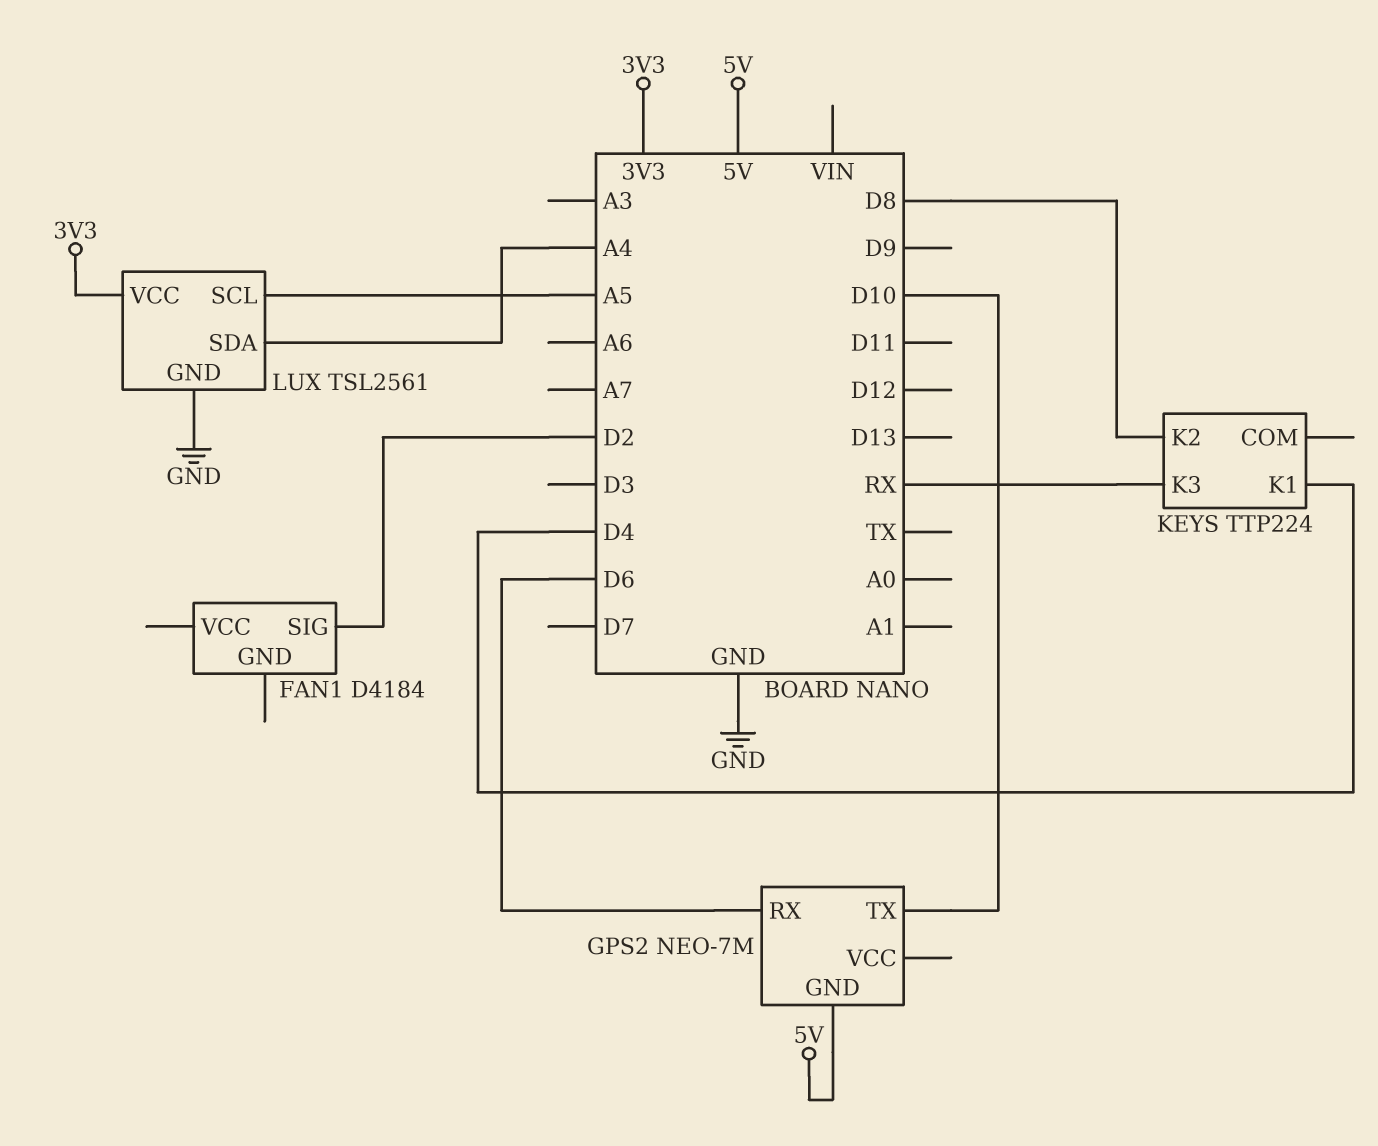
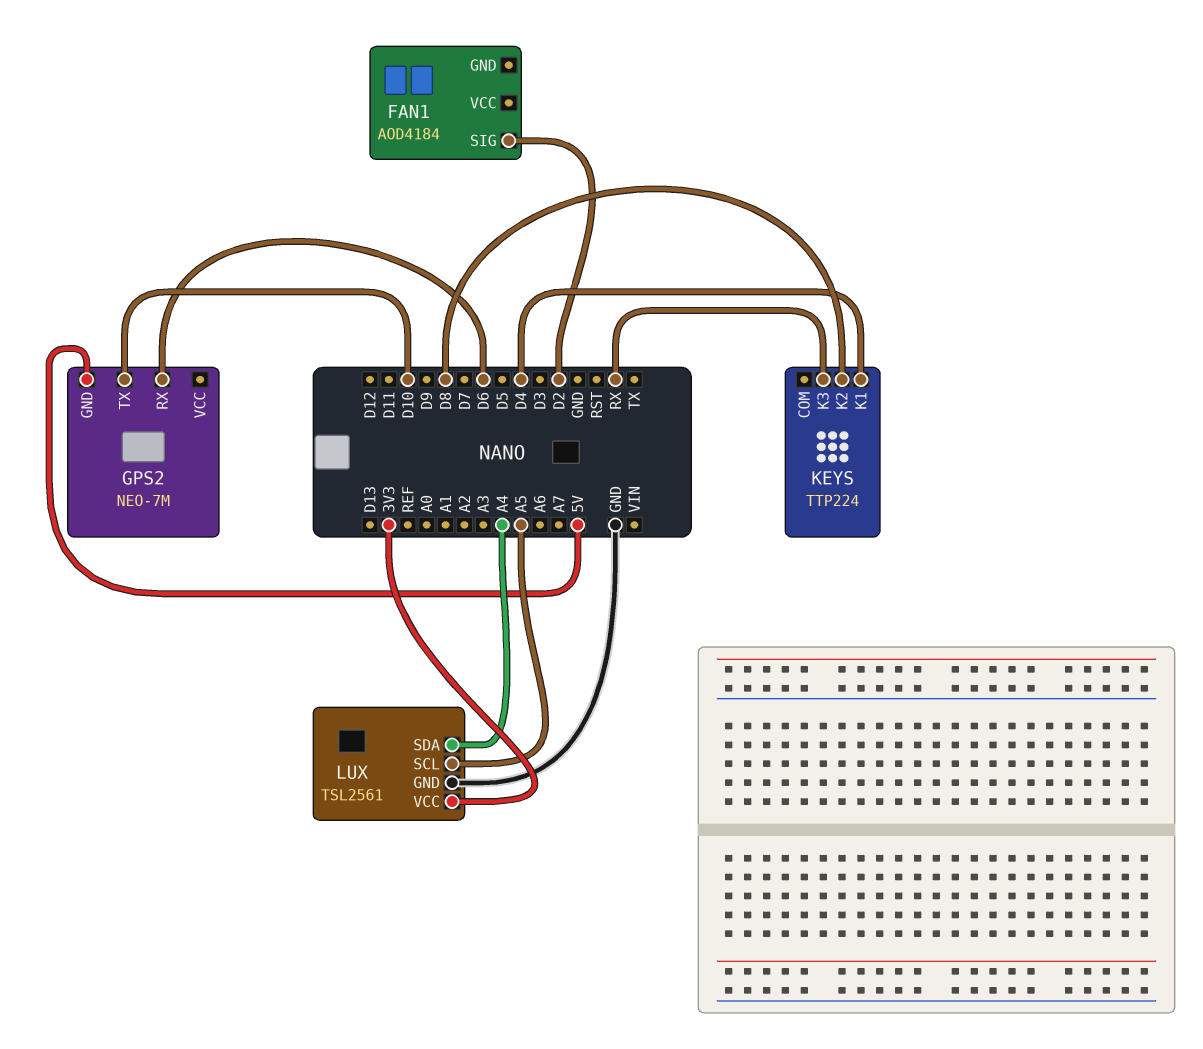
FAN1: D4184 -> AOD4184

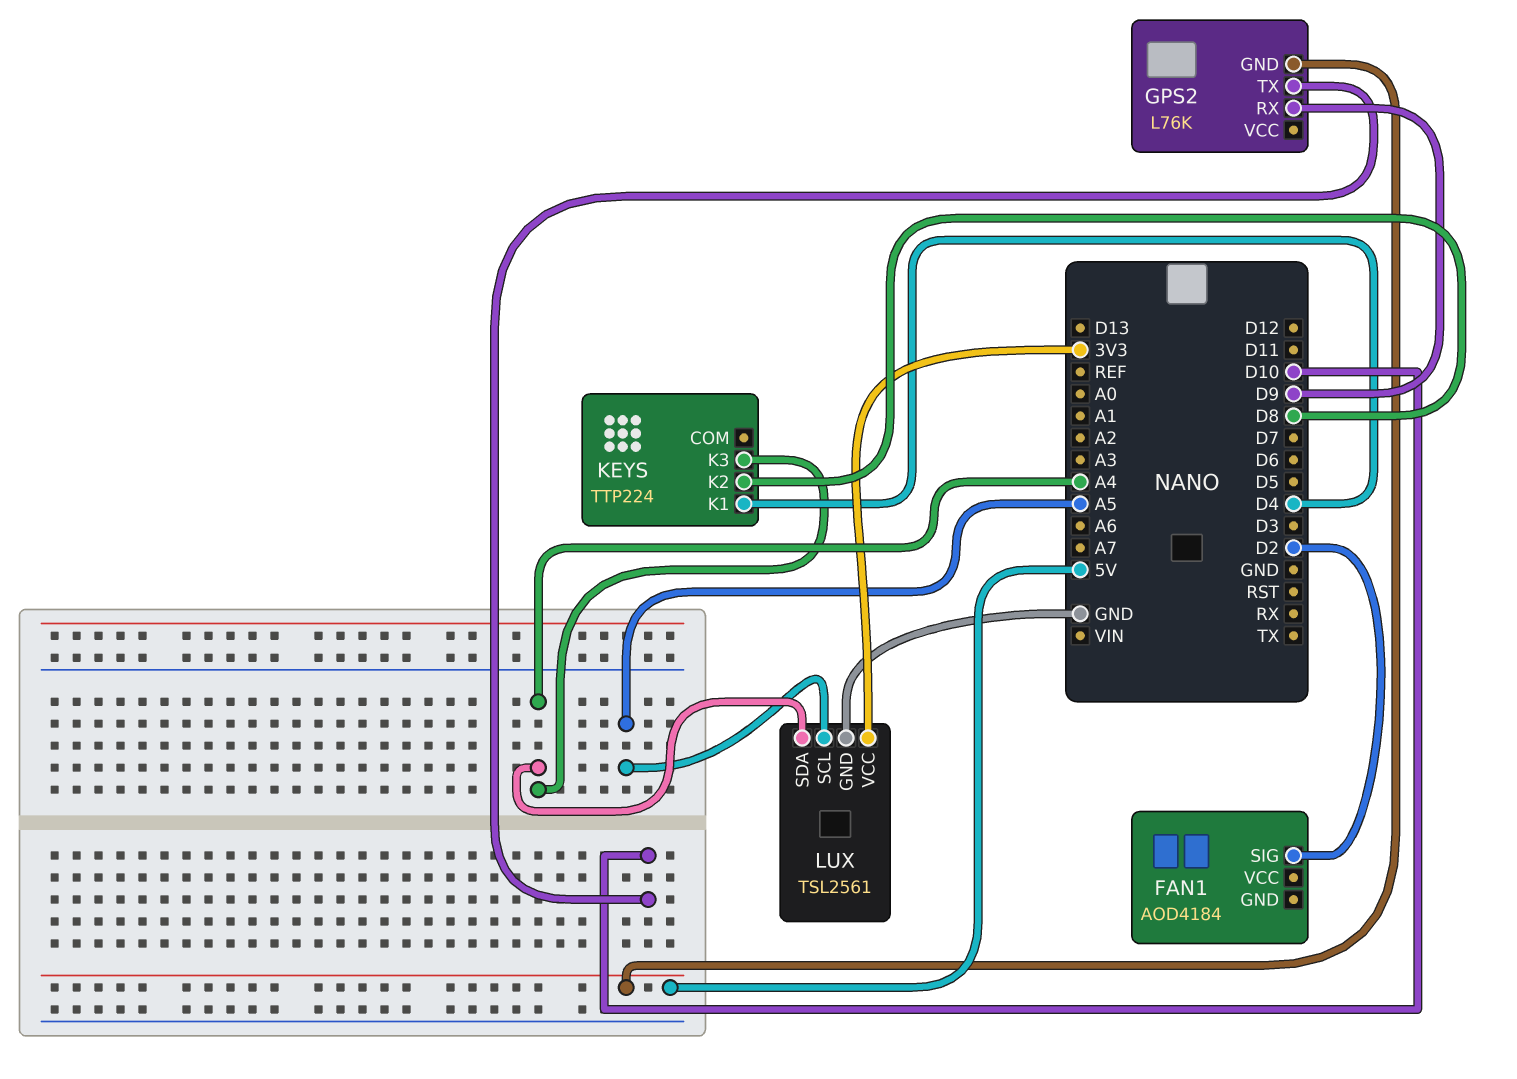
GPS2: NEO-7M -> L76K
GPS2 pin RX: D6 -> D9
KEYS pin K3: RX -> A4

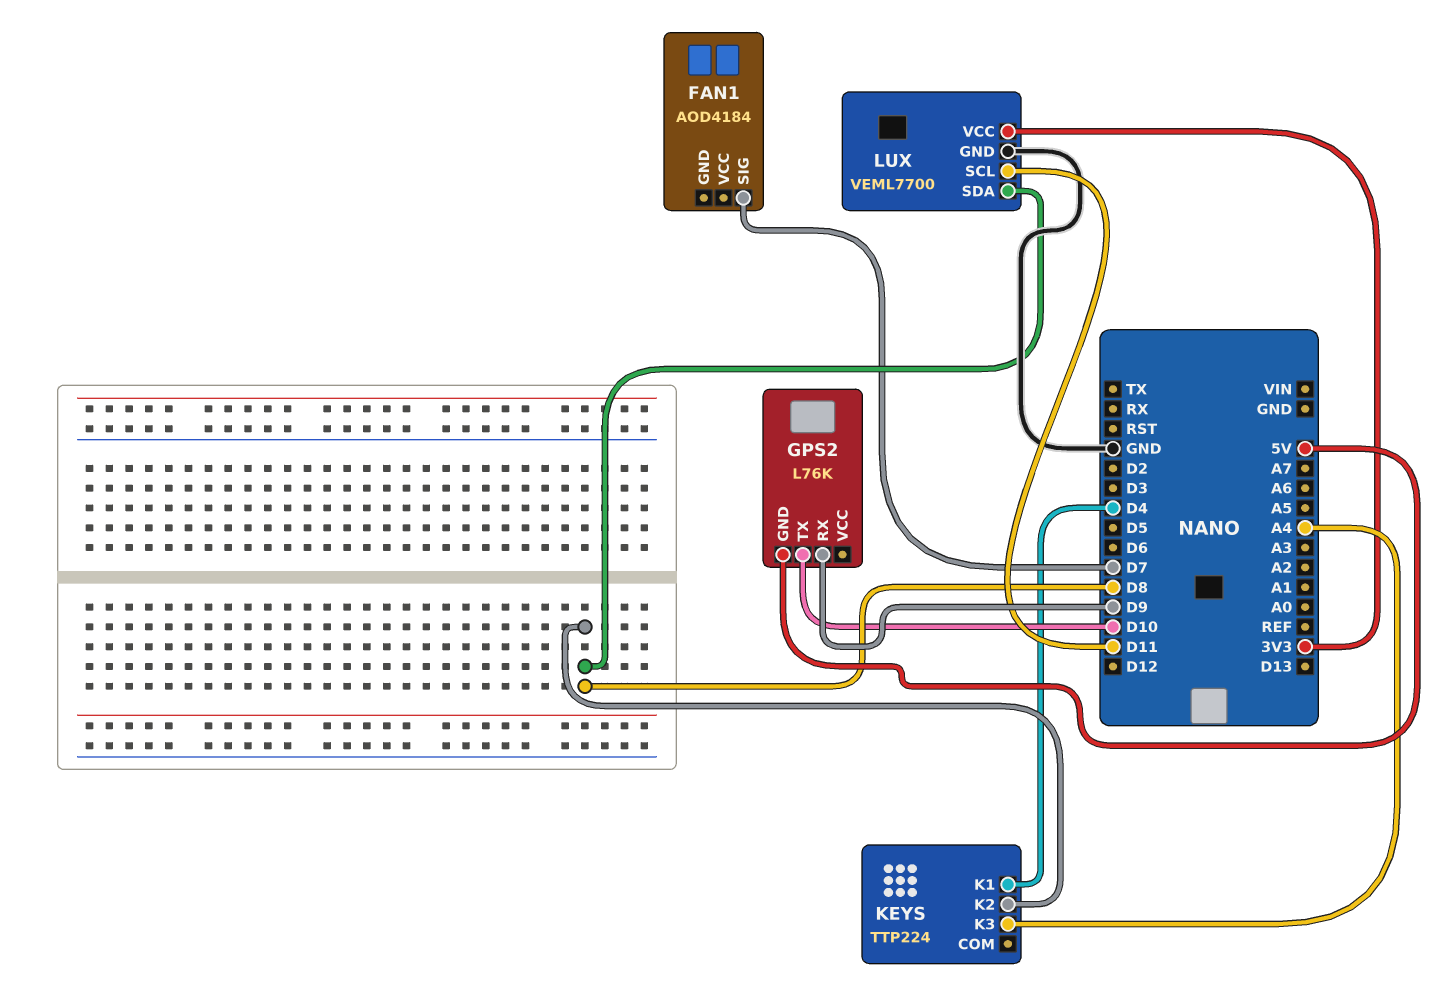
FAN1 pin SIG: D2 -> D7
LUX: TSL2561 -> VEML7700
LUX pin SCL: A5 -> D11
LUX pin SDA: A4 -> D8

